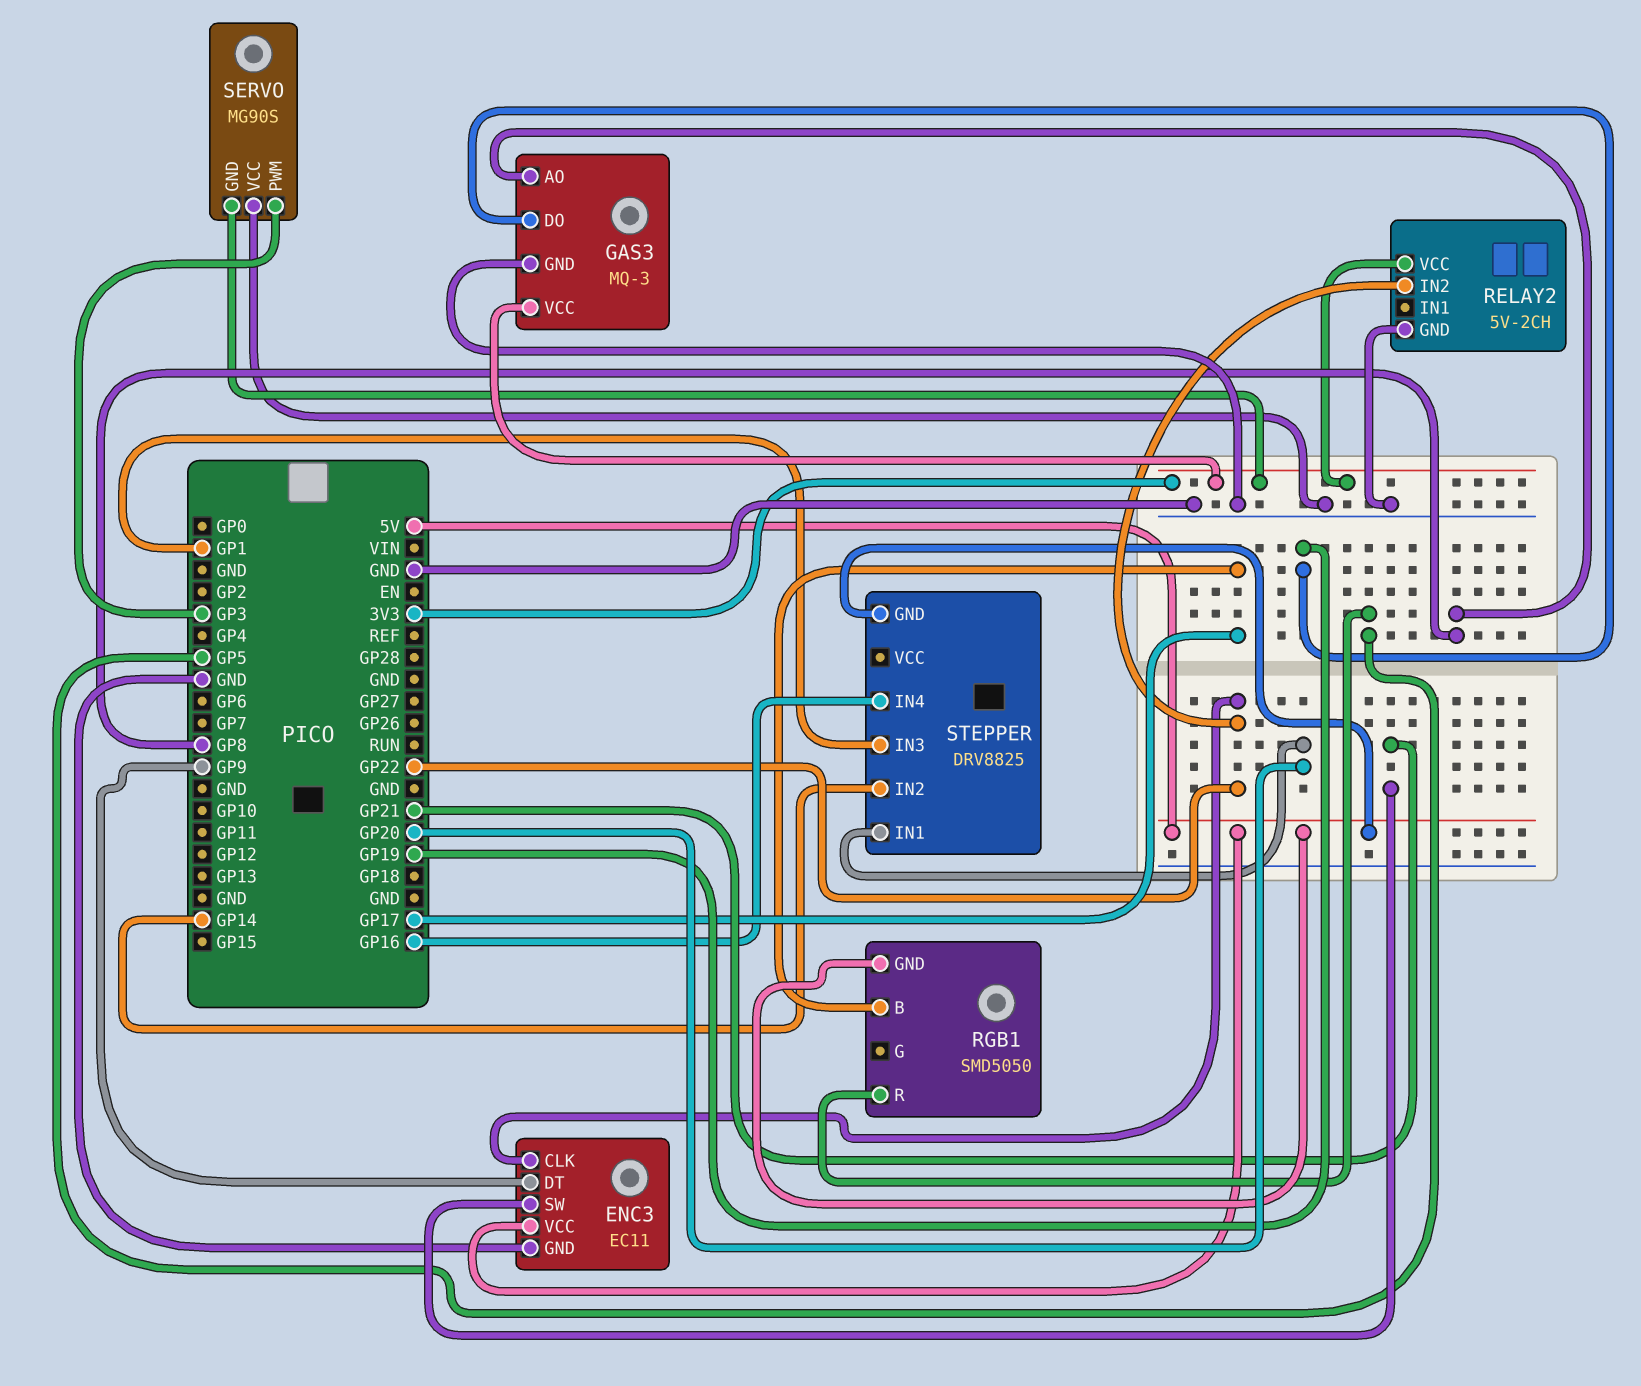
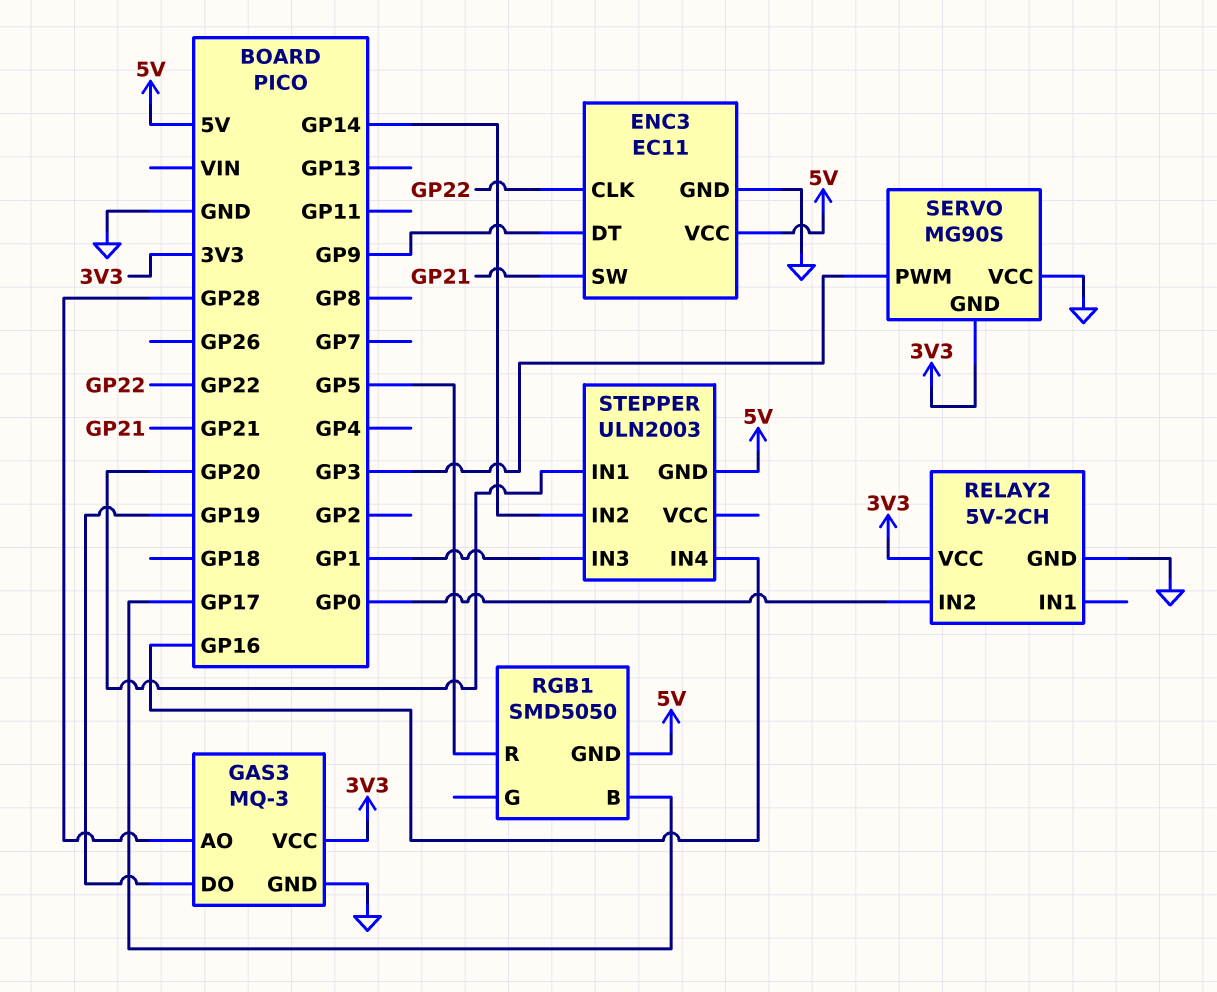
GAS3 pin AO: GP8 -> GP28
RELAY2 pin IN2: GP22 -> GP0
STEPPER: DRV8825 -> ULN2003

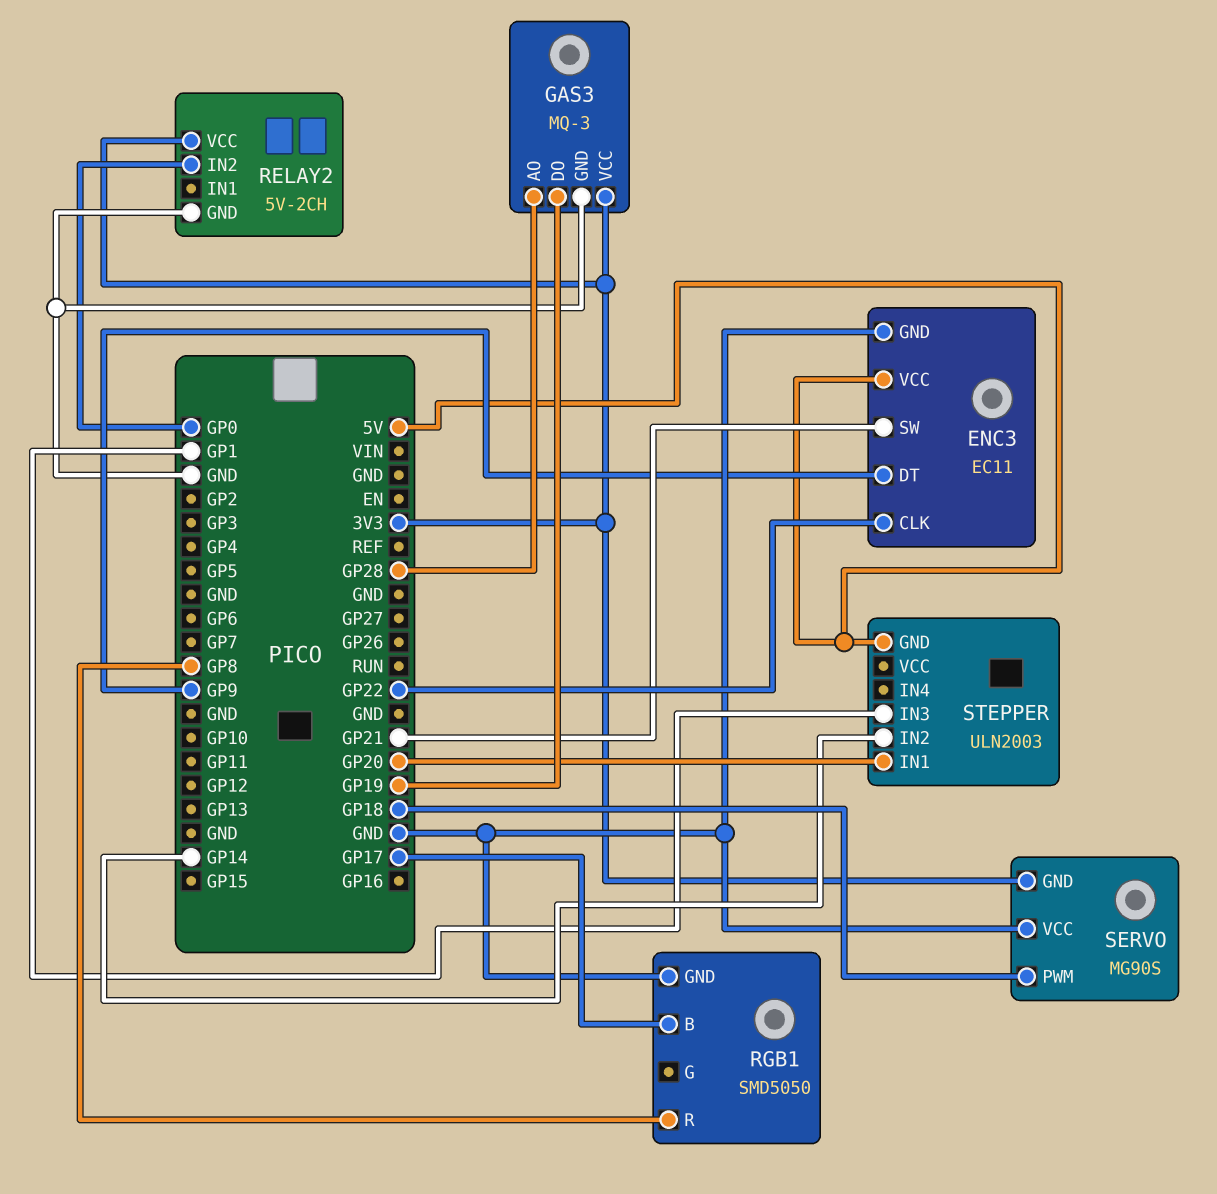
RGB1 pin GND: 5V -> GND
RGB1 pin R: GP5 -> GP8
SERVO pin PWM: GP3 -> GP18
STEPPER pin IN4: GP16 -> none

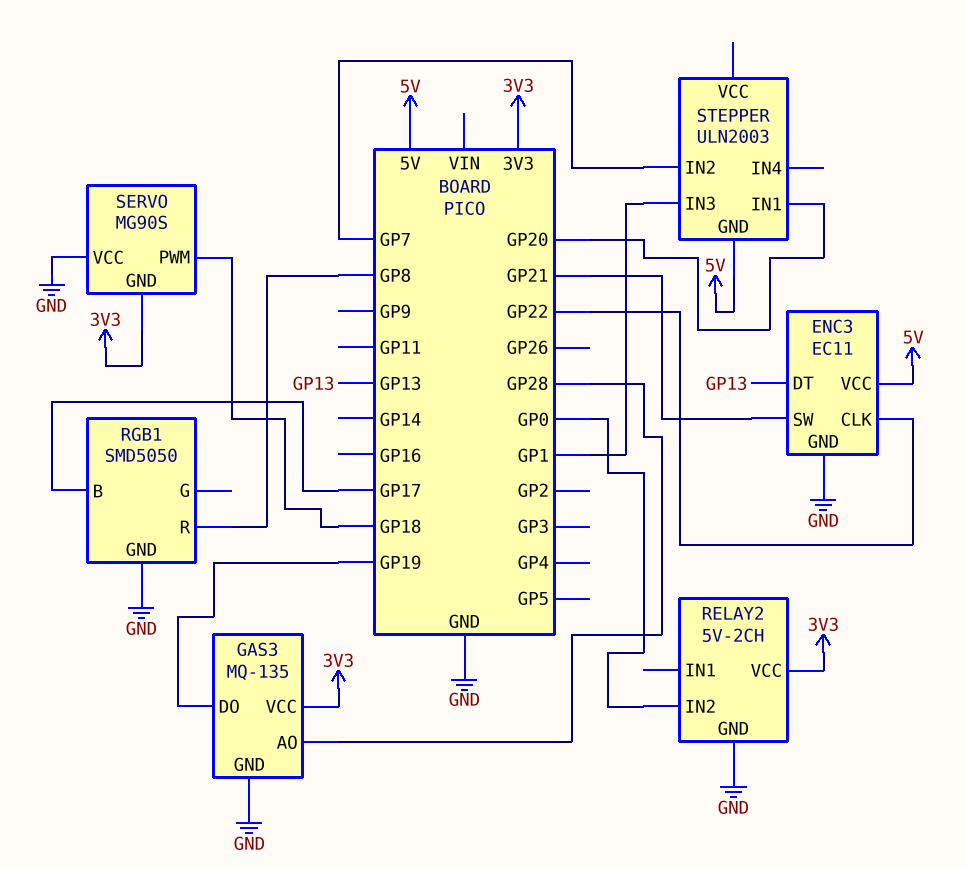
ENC3 pin DT: GP9 -> GP13
GAS3: MQ-3 -> MQ-135
STEPPER pin IN2: GP14 -> GP7

